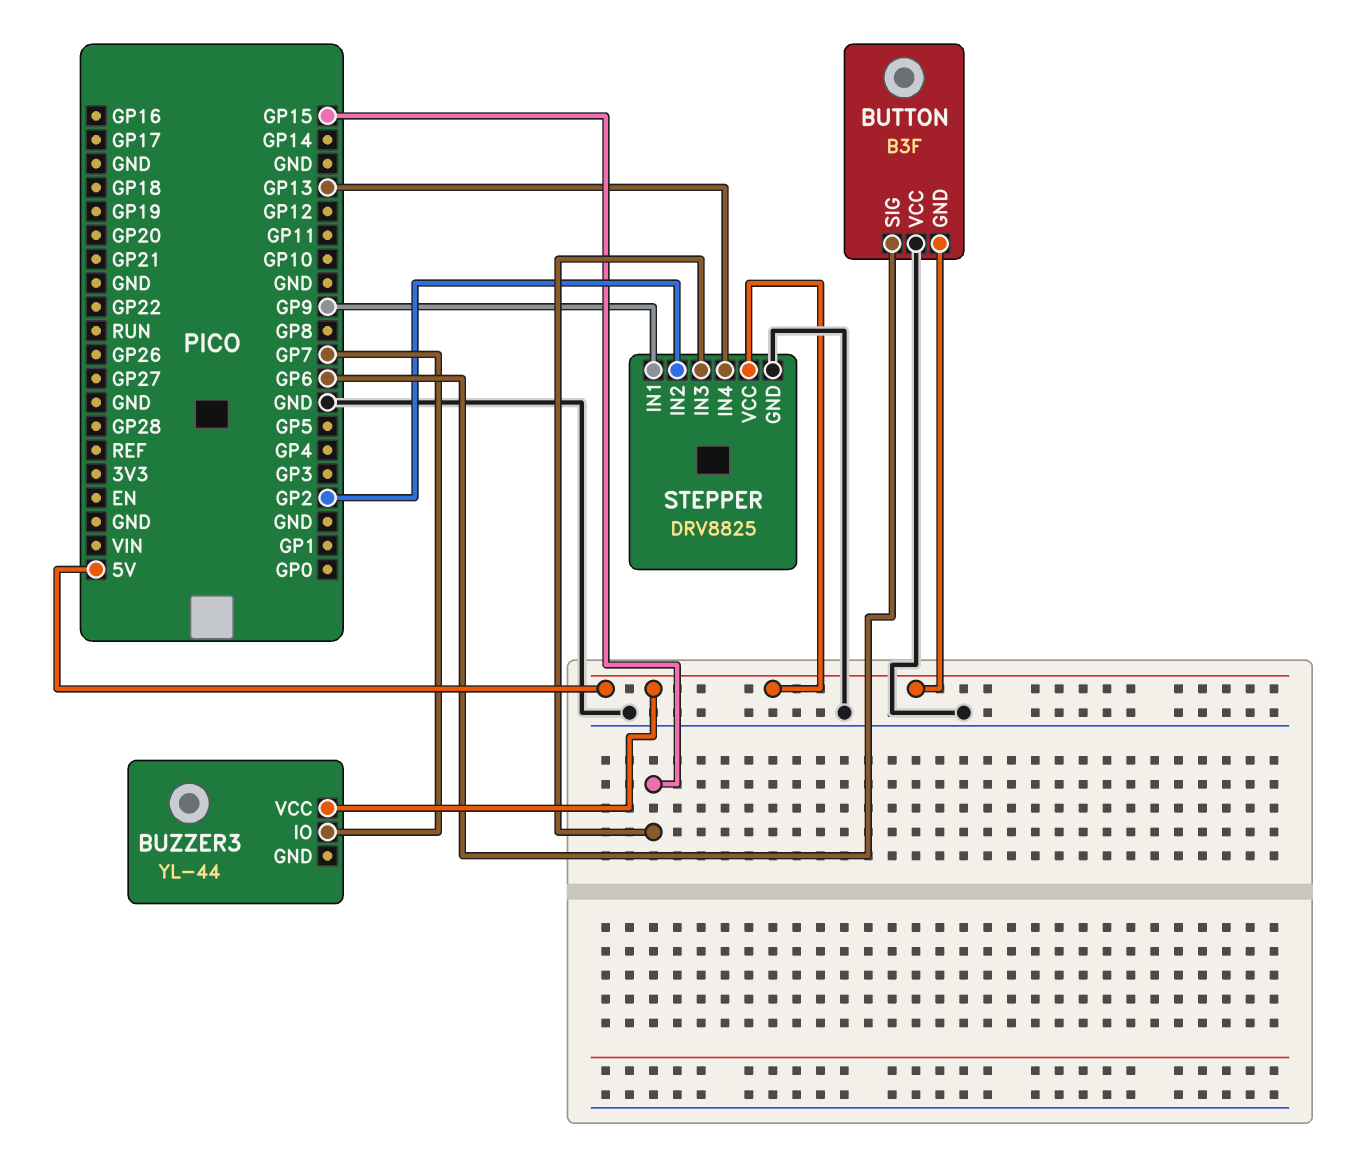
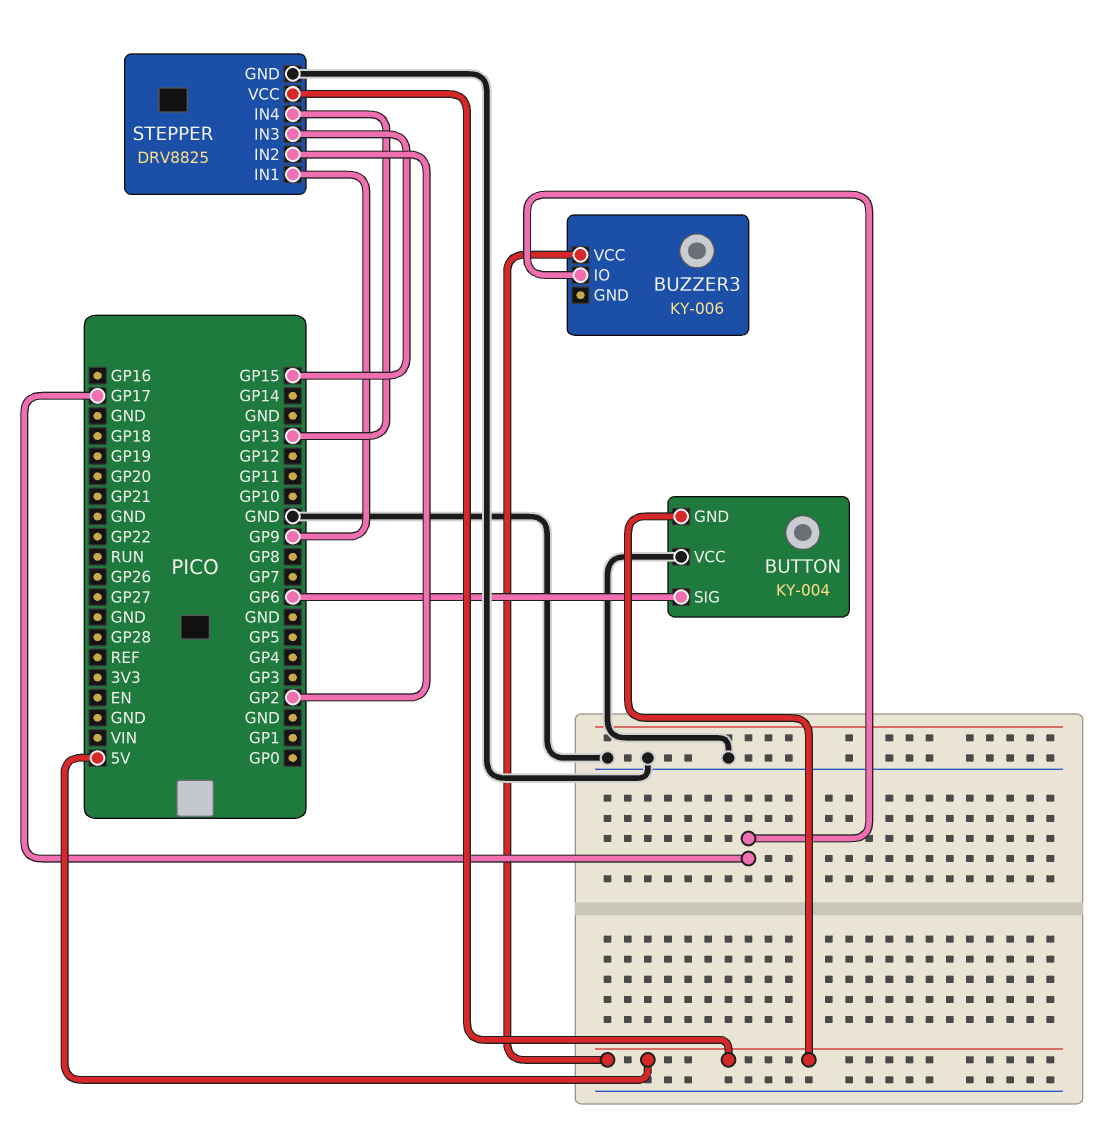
BUTTON: B3F -> KY-004
BUZZER3: YL-44 -> KY-006
BUZZER3 pin IO: GP7 -> GP17

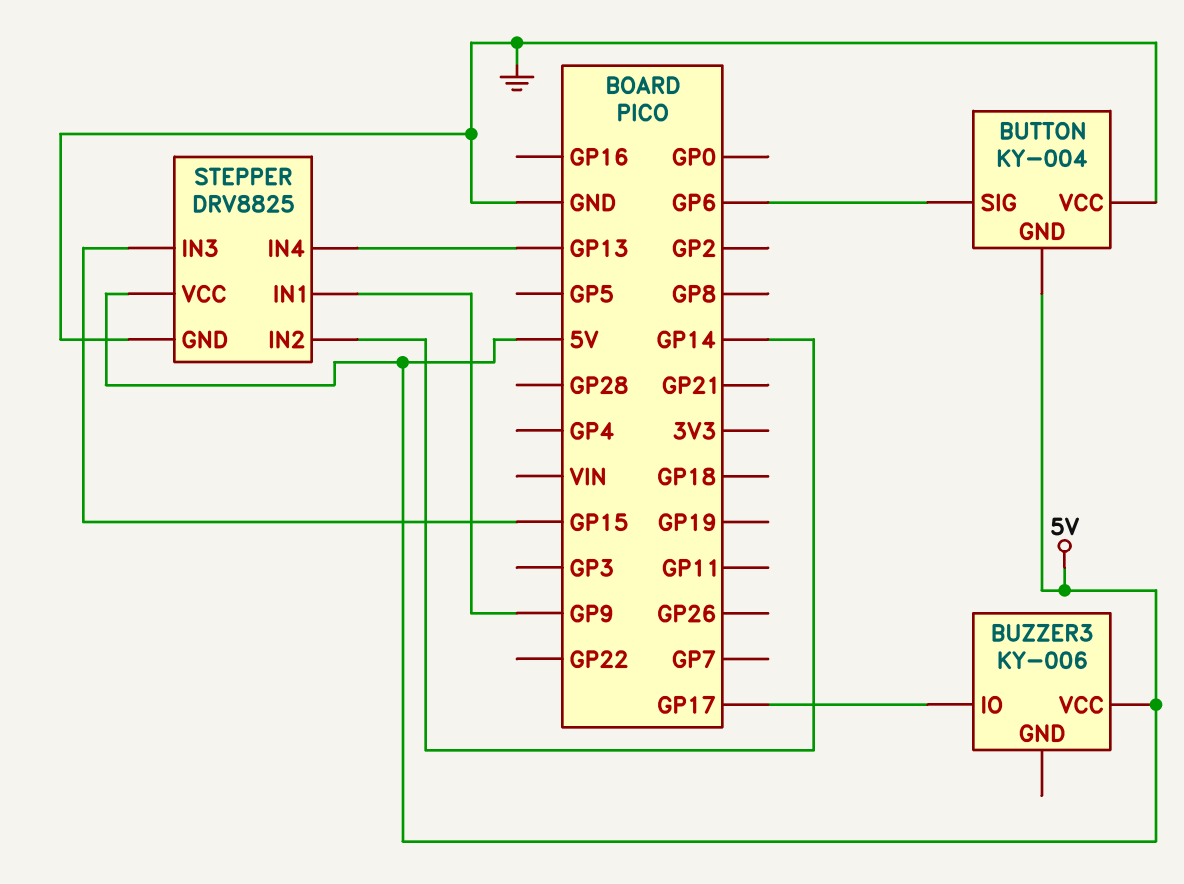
STEPPER pin IN2: GP2 -> GP14

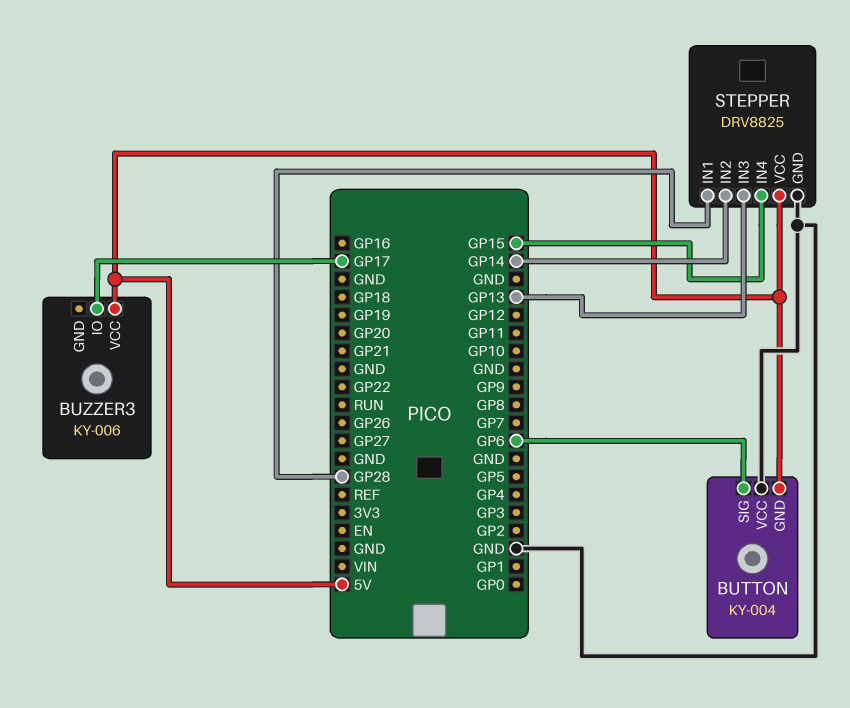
STEPPER pin IN1: GP9 -> GP28
STEPPER pin IN3: GP15 -> GP13
STEPPER pin IN4: GP13 -> GP15

